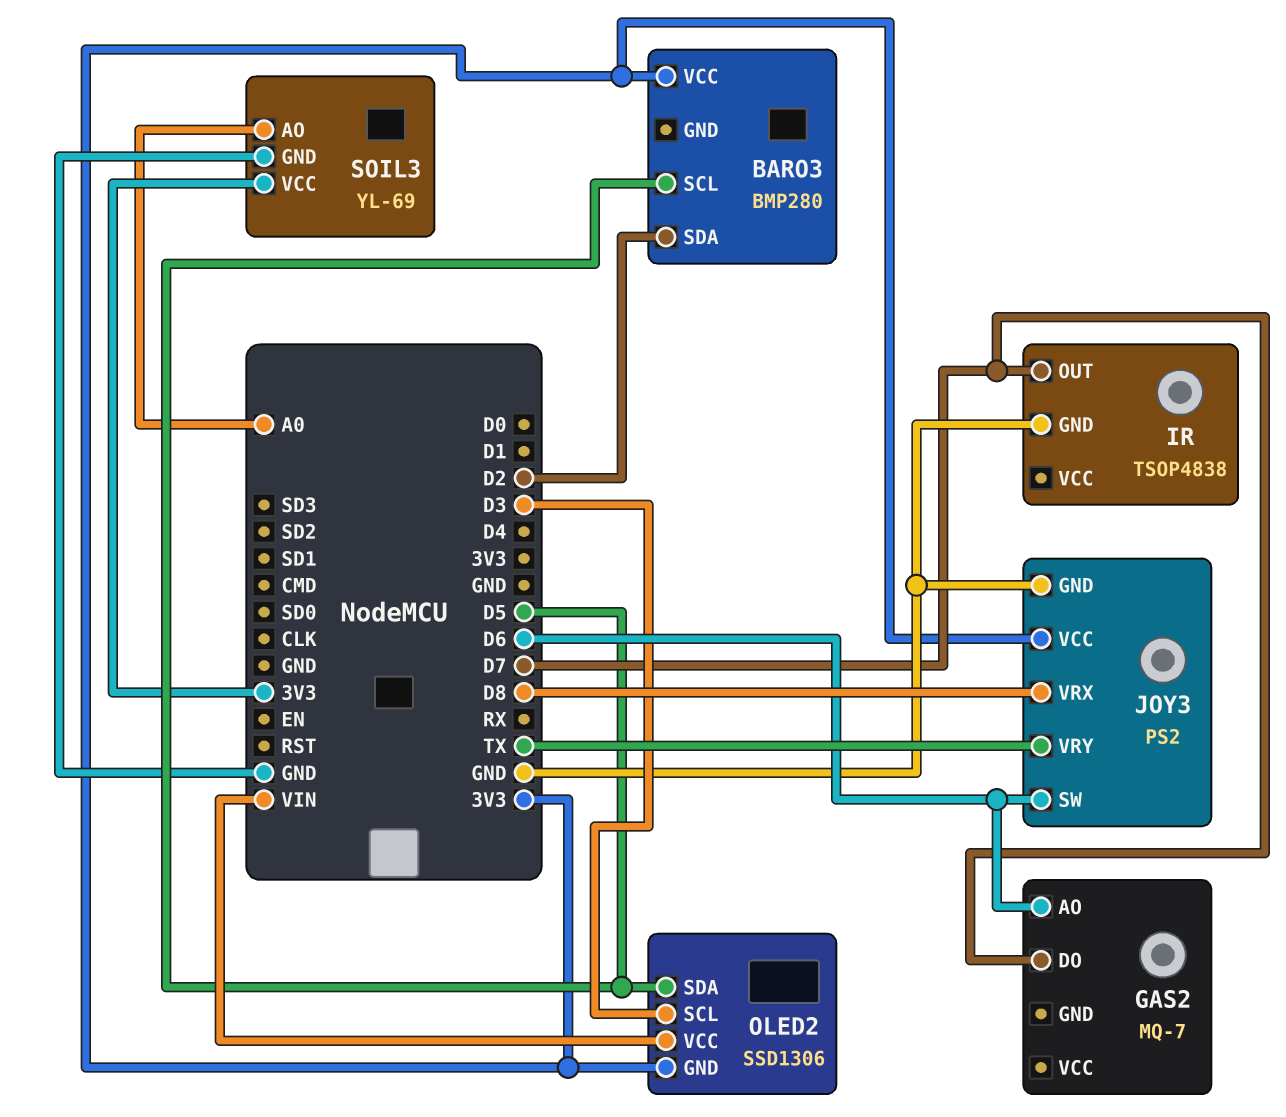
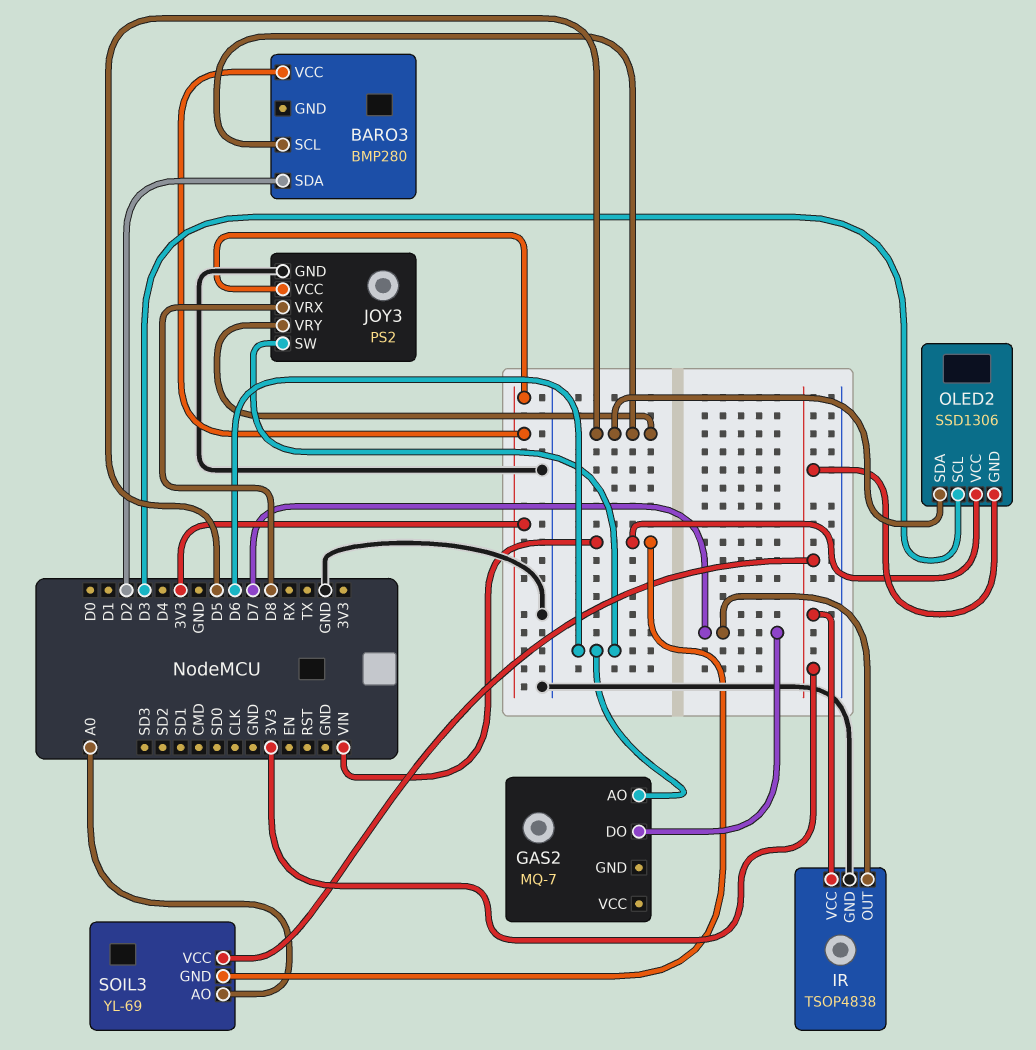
IR pin VCC: none -> 3V3
JOY3 pin VRY: TX -> D5
SOIL3 pin GND: GND -> VIN

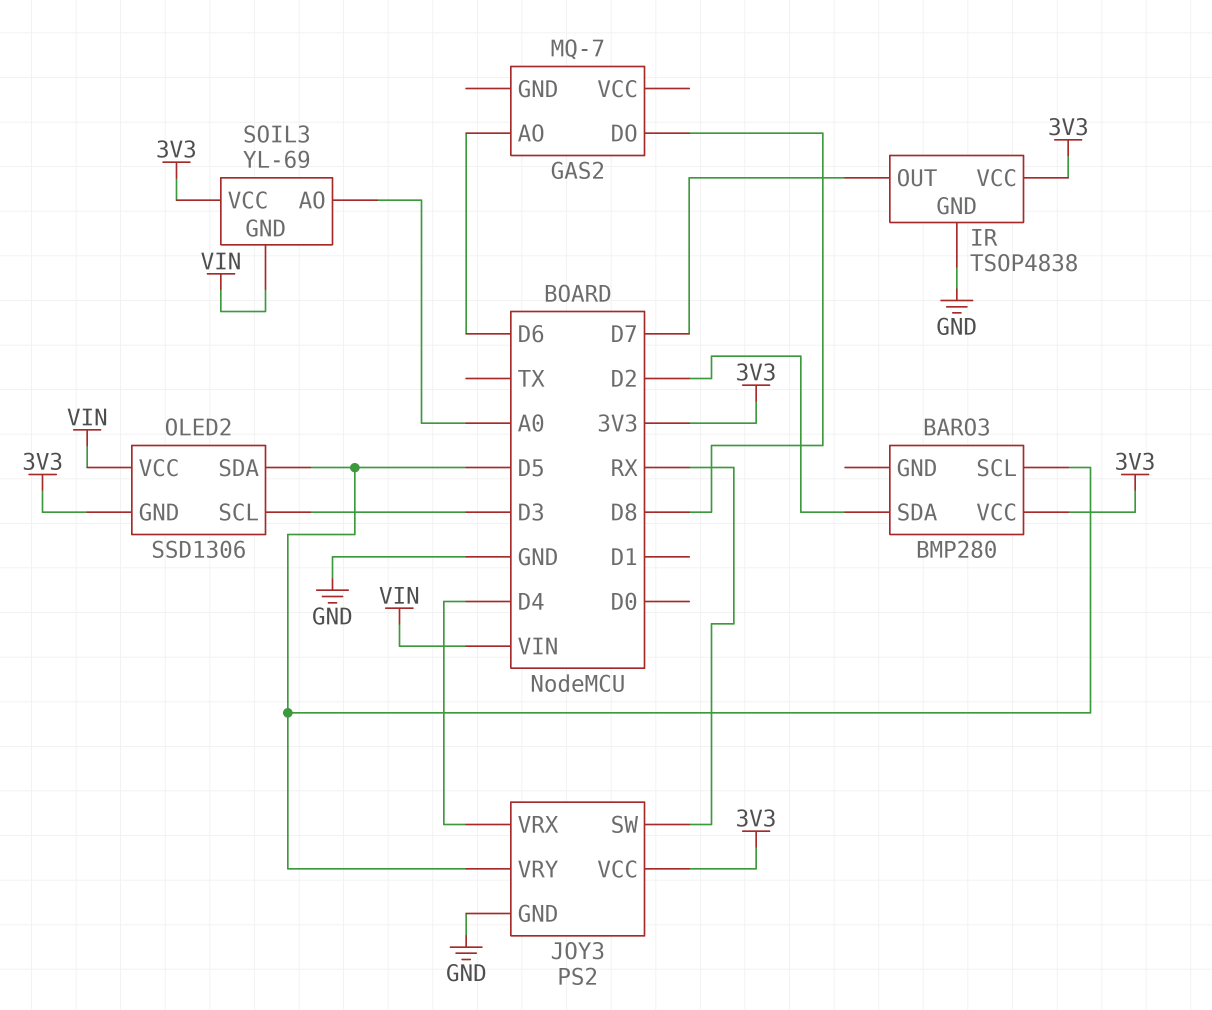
GAS2 pin DO: D7 -> D8
JOY3 pin SW: D6 -> RX
JOY3 pin VRX: D8 -> D4

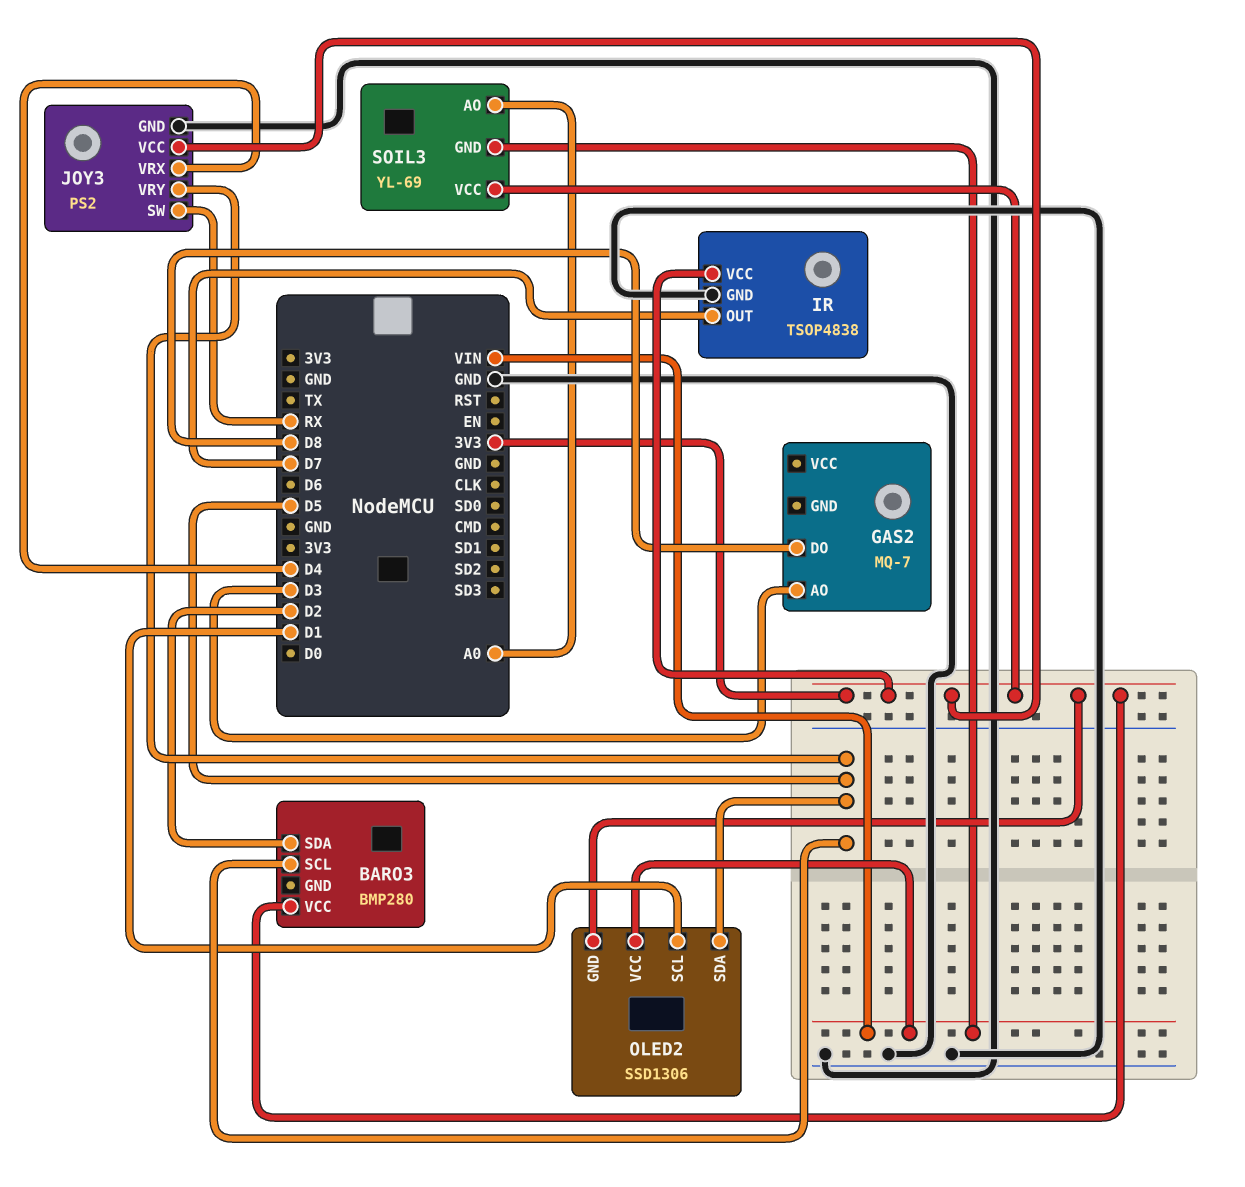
GAS2 pin AO: D6 -> D3
OLED2 pin SCL: D3 -> D1

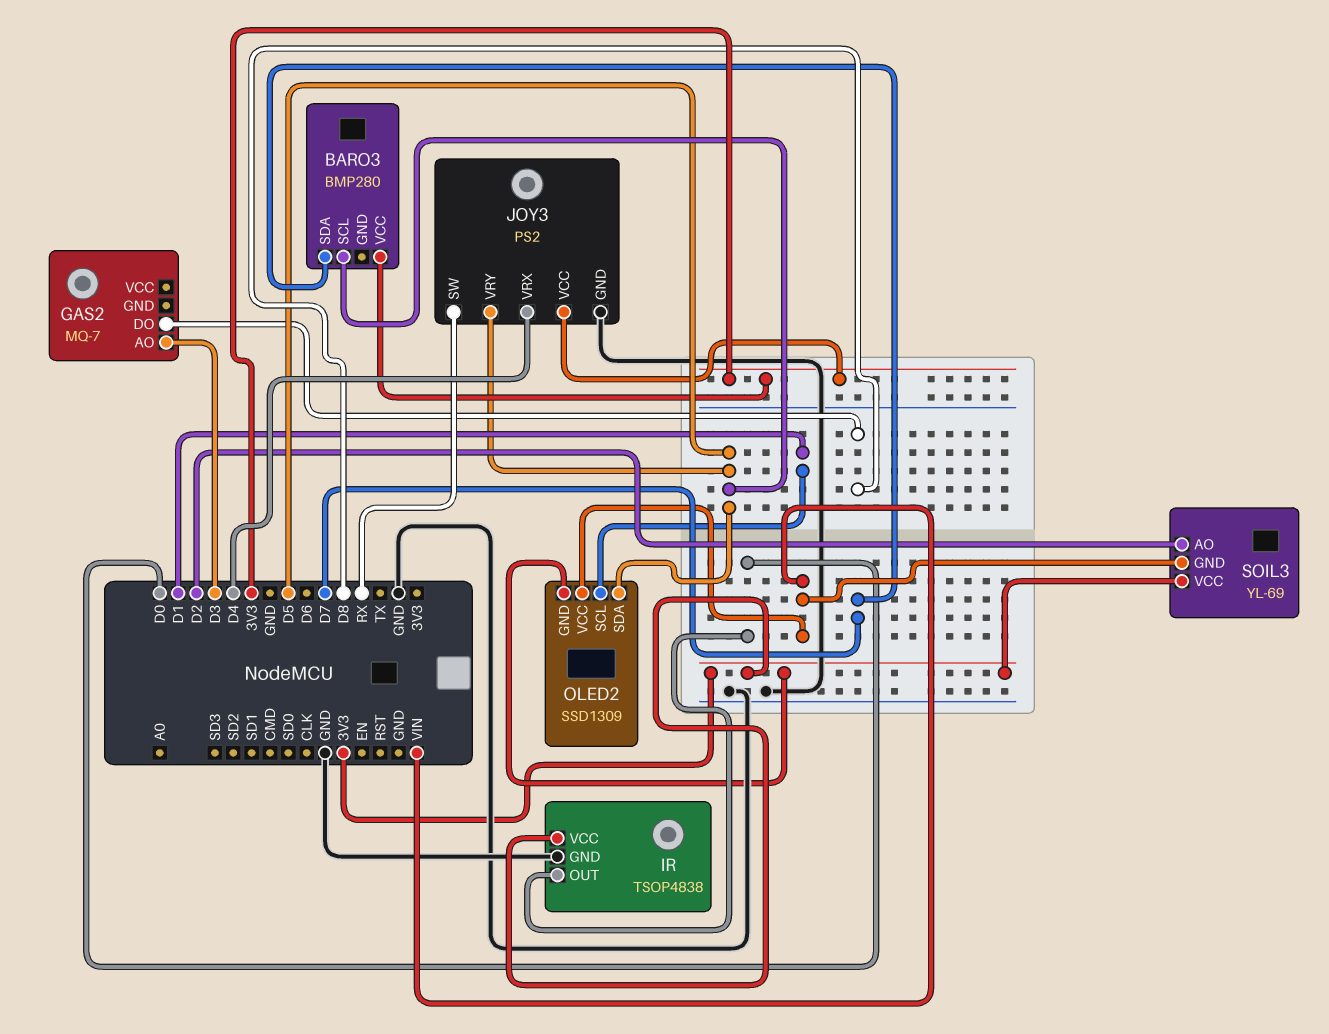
BARO3 pin SDA: D2 -> D7
IR pin OUT: D7 -> D0
OLED2: SSD1306 -> SSD1309
SOIL3 pin AO: A0 -> D2

